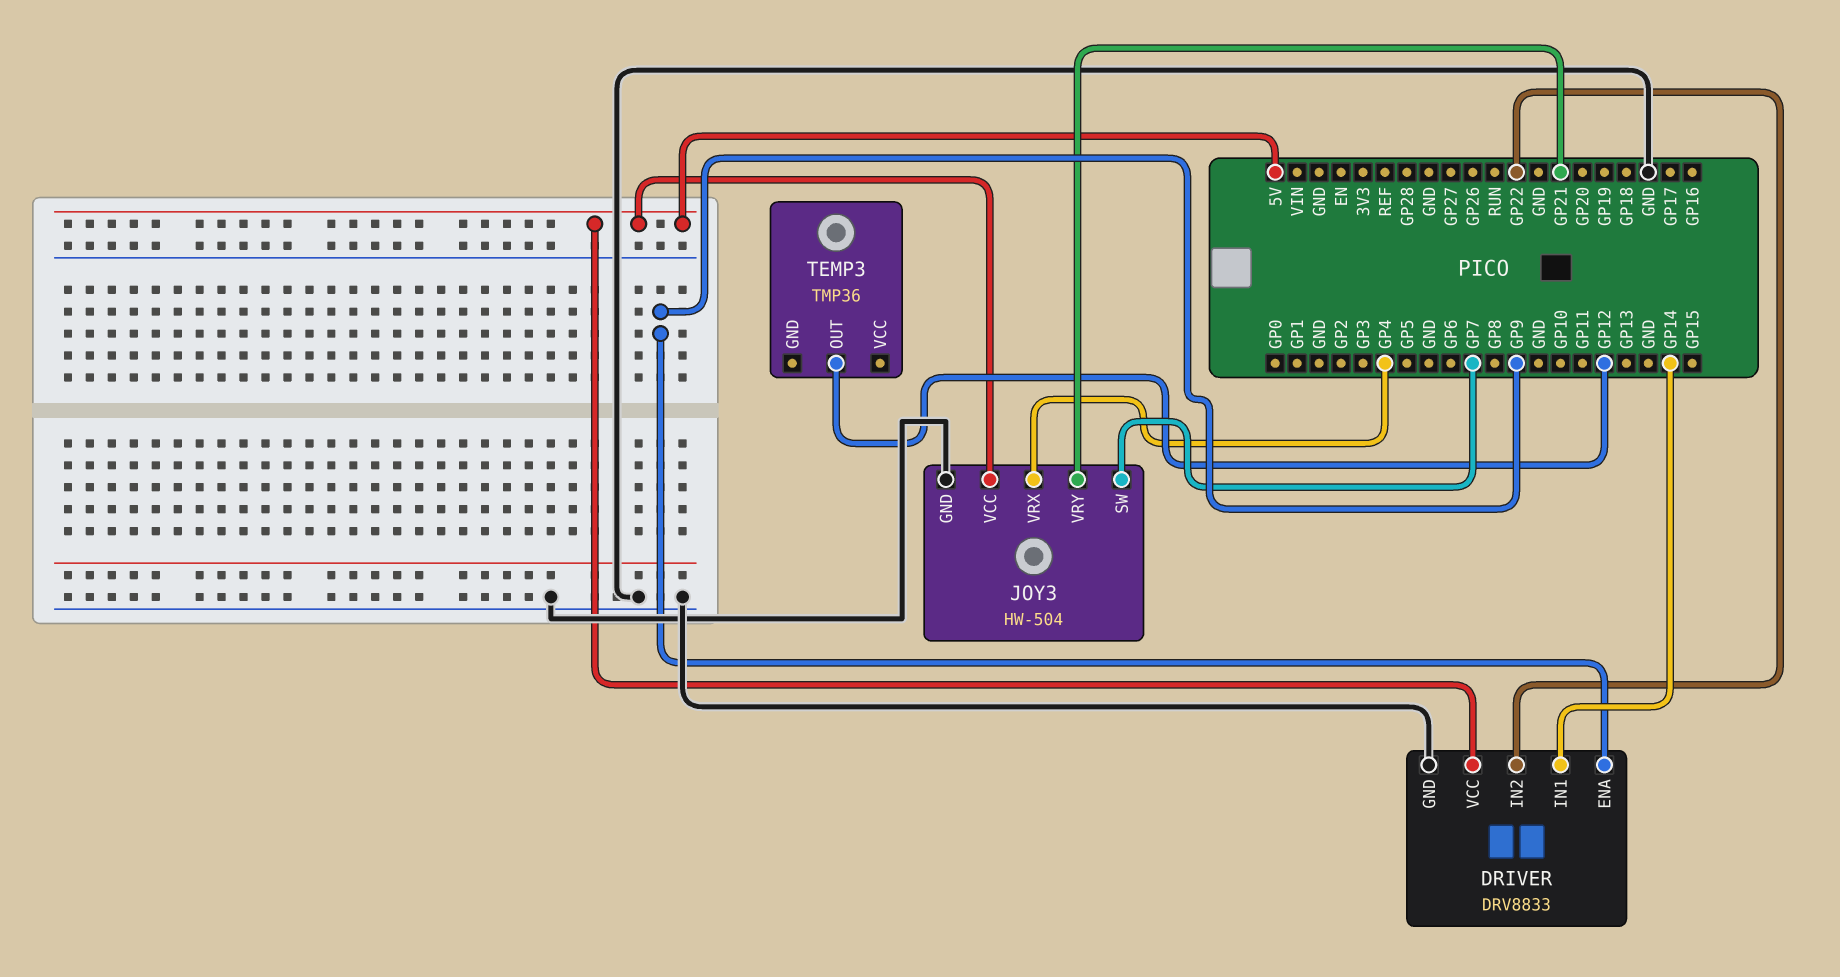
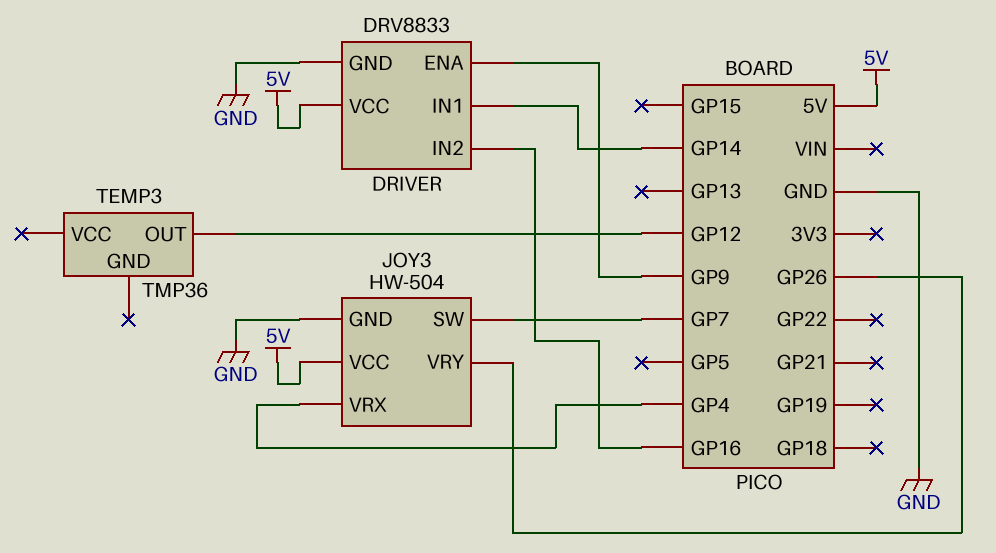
DRIVER pin IN2: GP22 -> GP16
JOY3 pin VRY: GP21 -> GP26

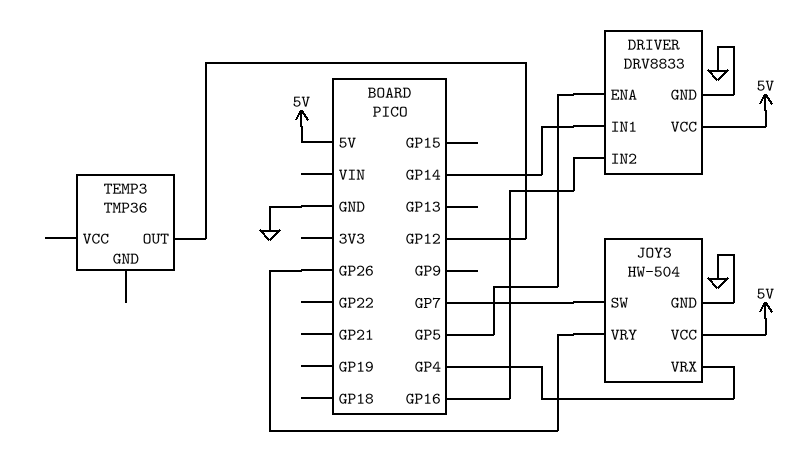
DRIVER pin ENA: GP9 -> GP5

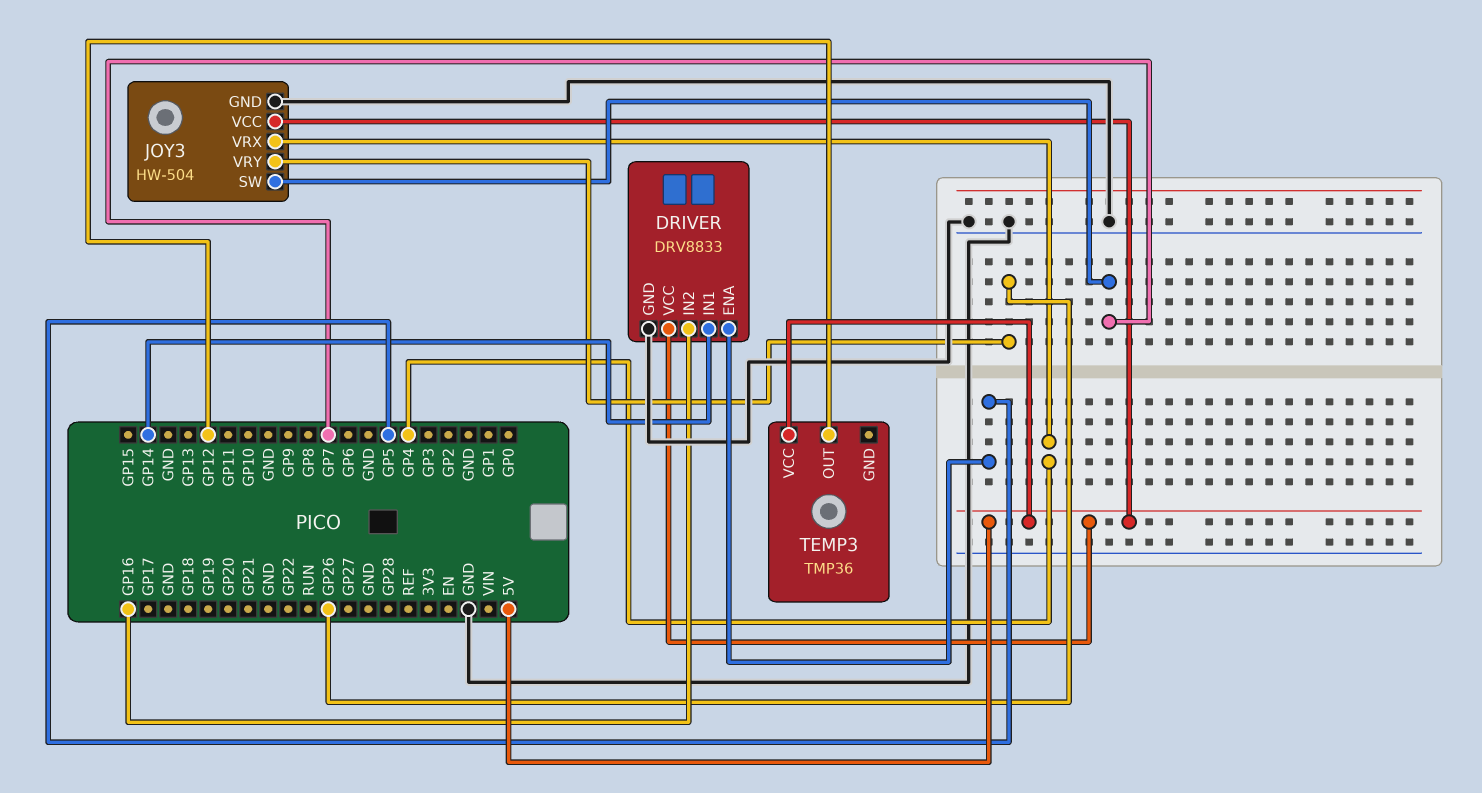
TEMP3 pin VCC: none -> 5V

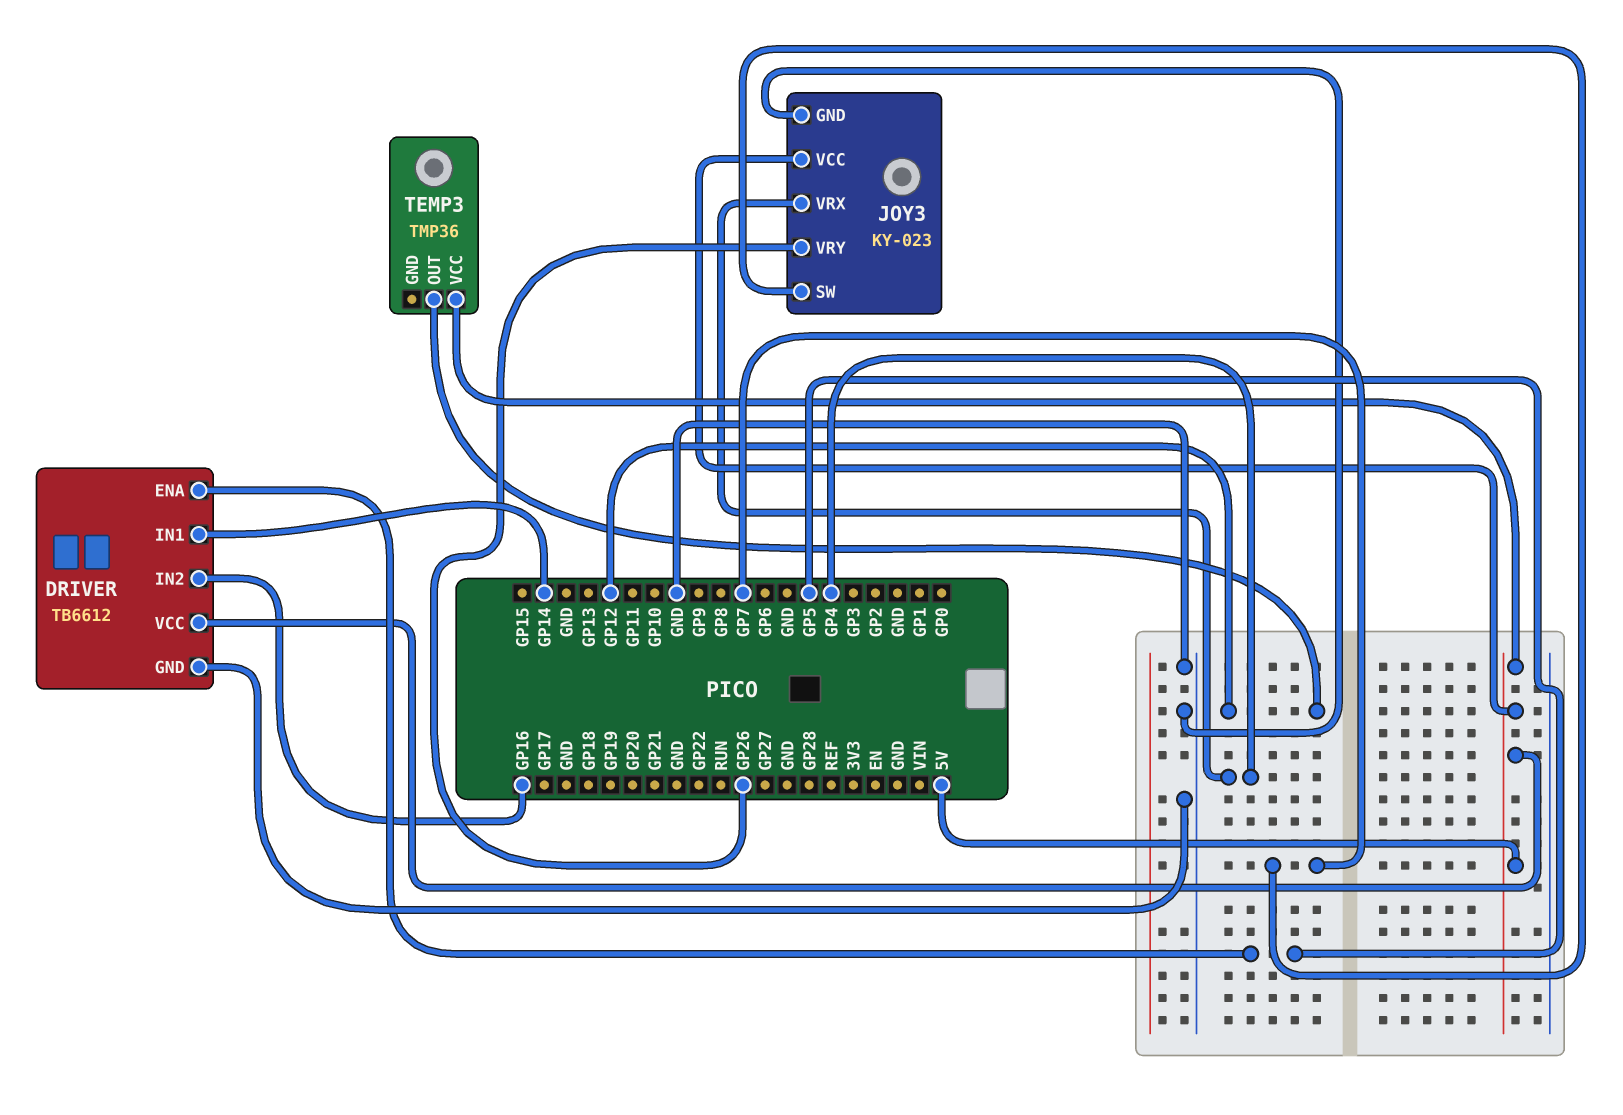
DRIVER: DRV8833 -> TB6612
JOY3: HW-504 -> KY-023

